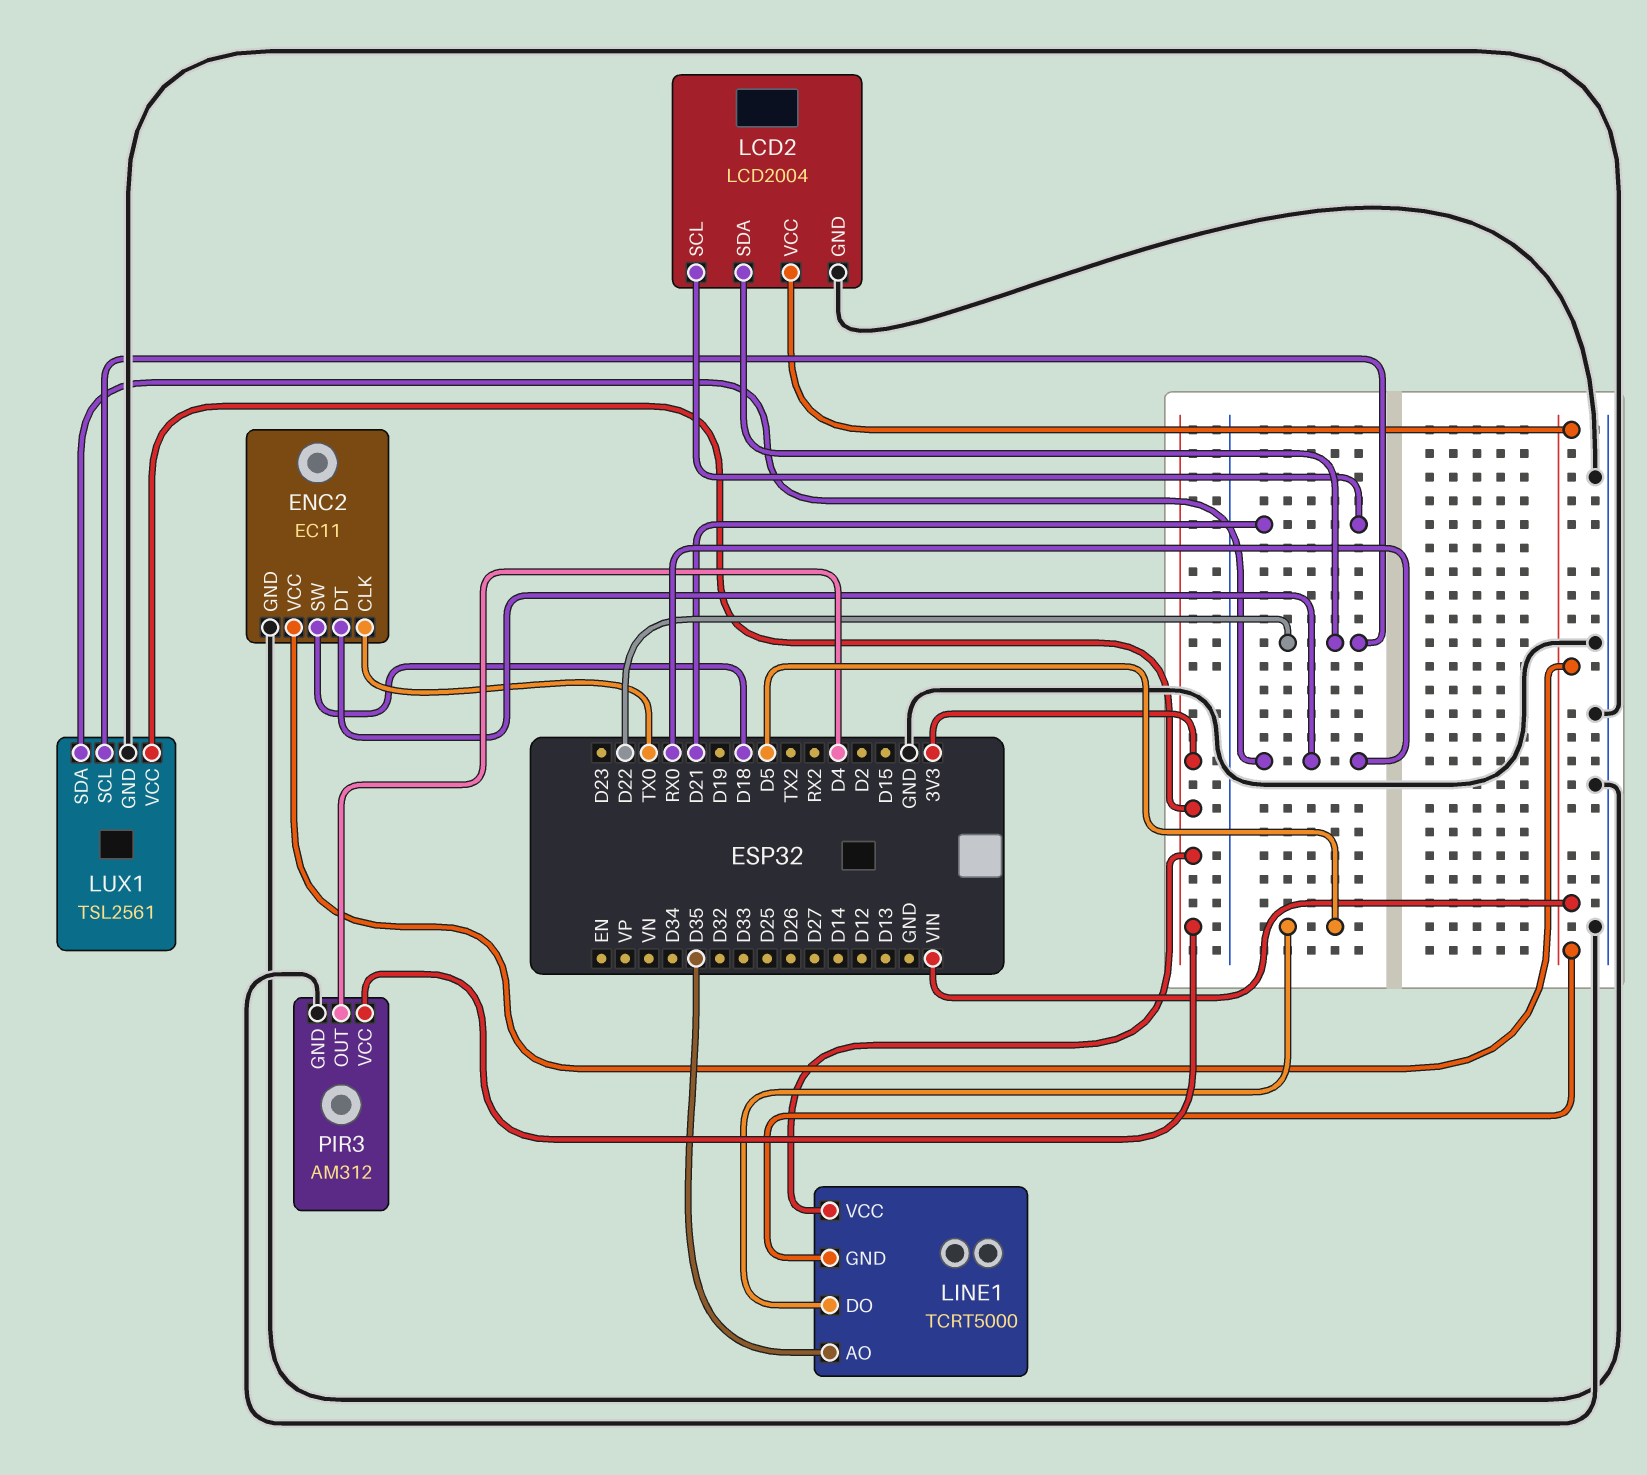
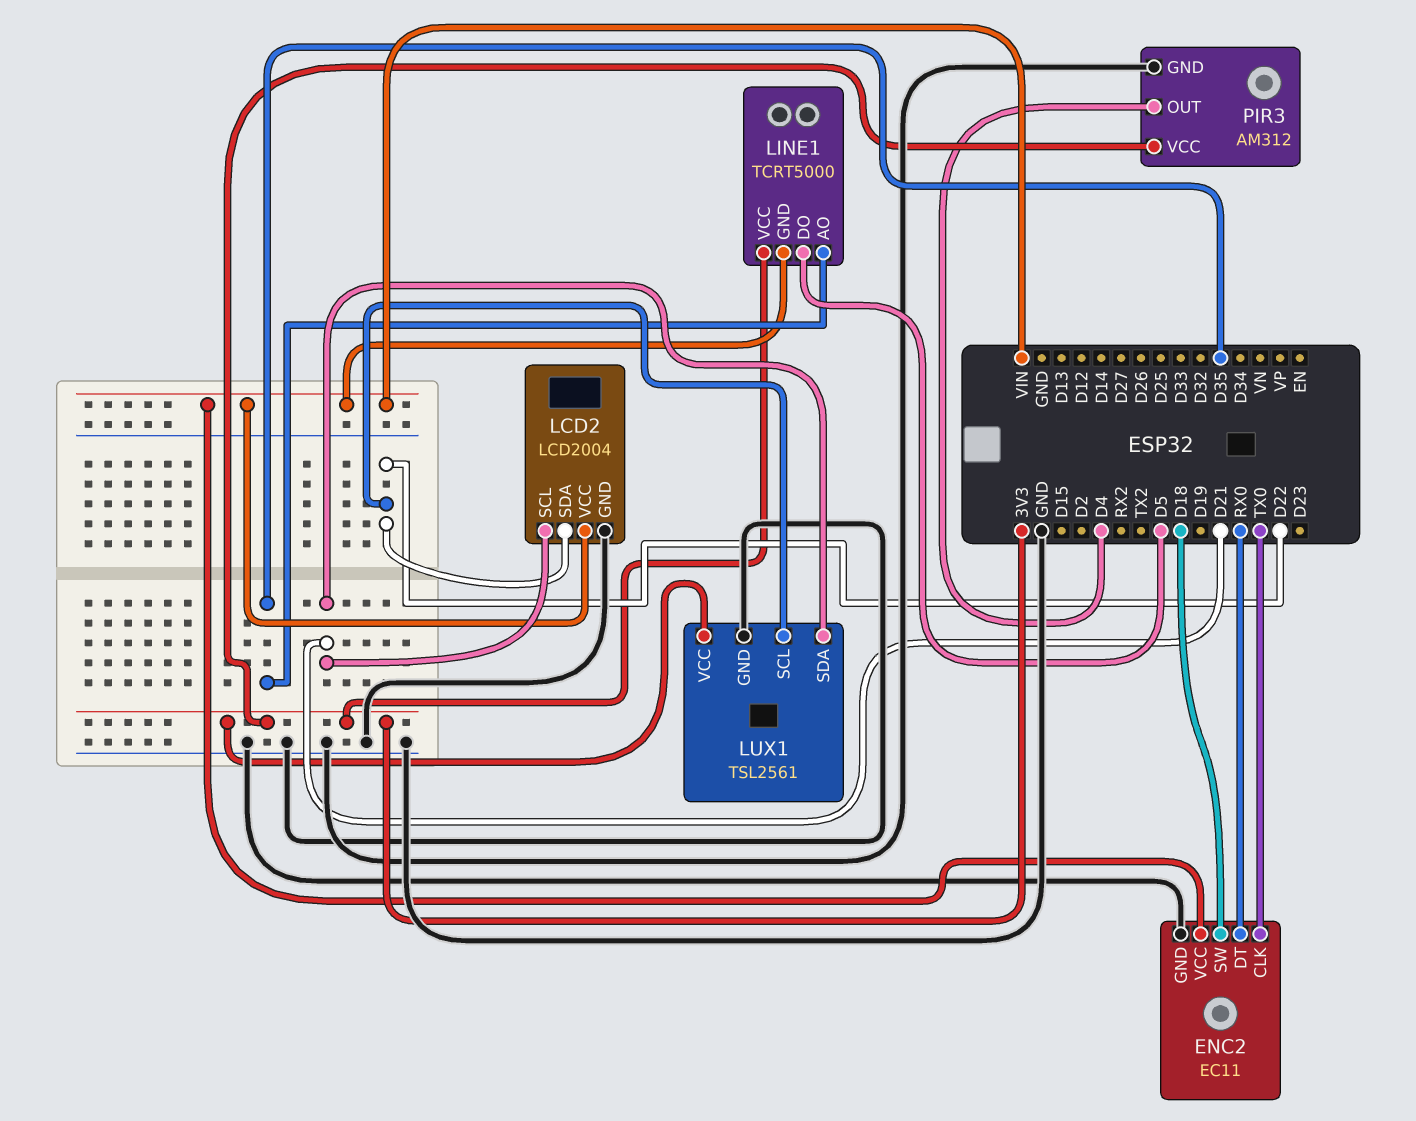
LUX1 pin SDA: RX0 -> D21

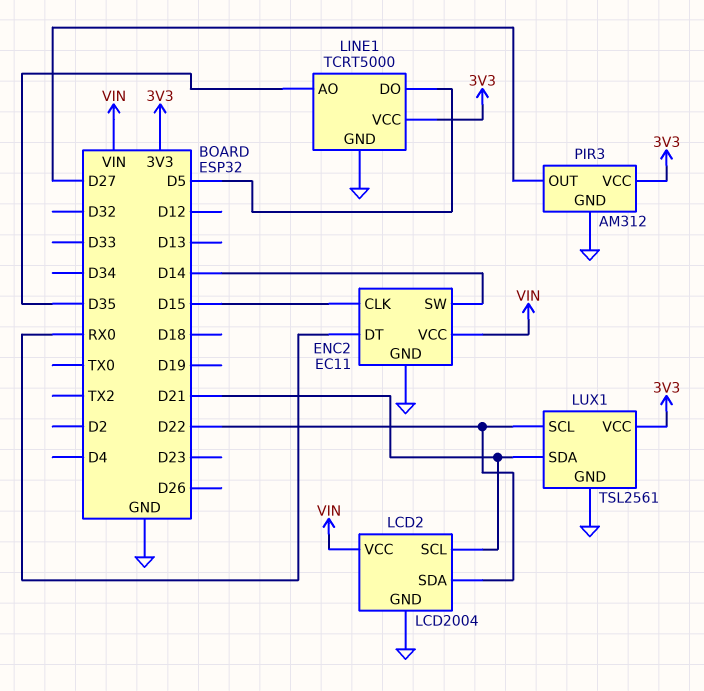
ENC2 pin CLK: TX0 -> D15
ENC2 pin SW: D18 -> D14
LINE1 pin GND: VIN -> GND
PIR3 pin OUT: D4 -> D27

